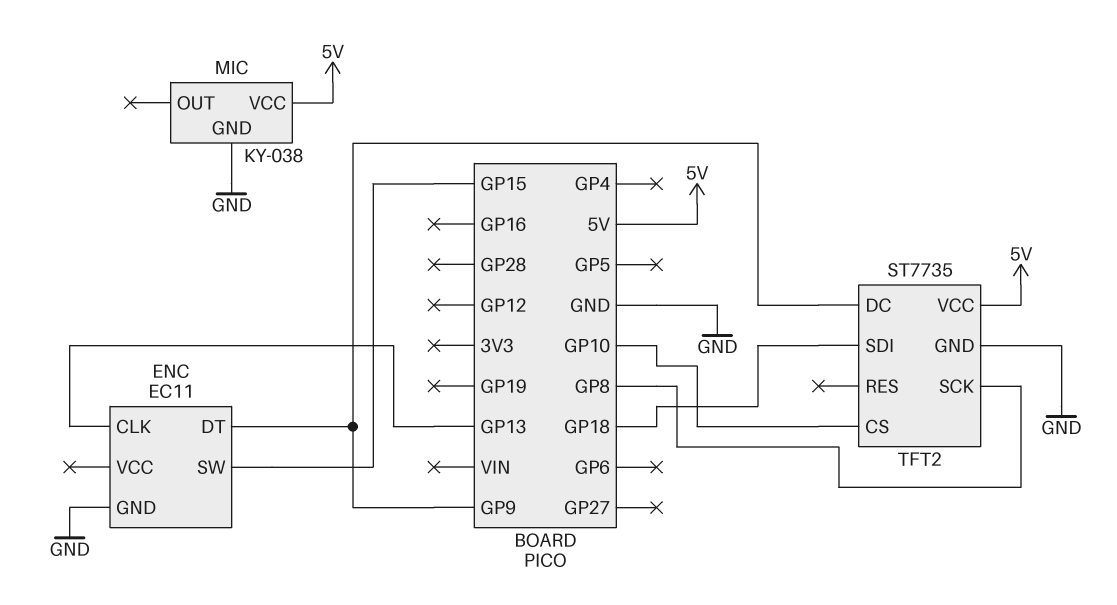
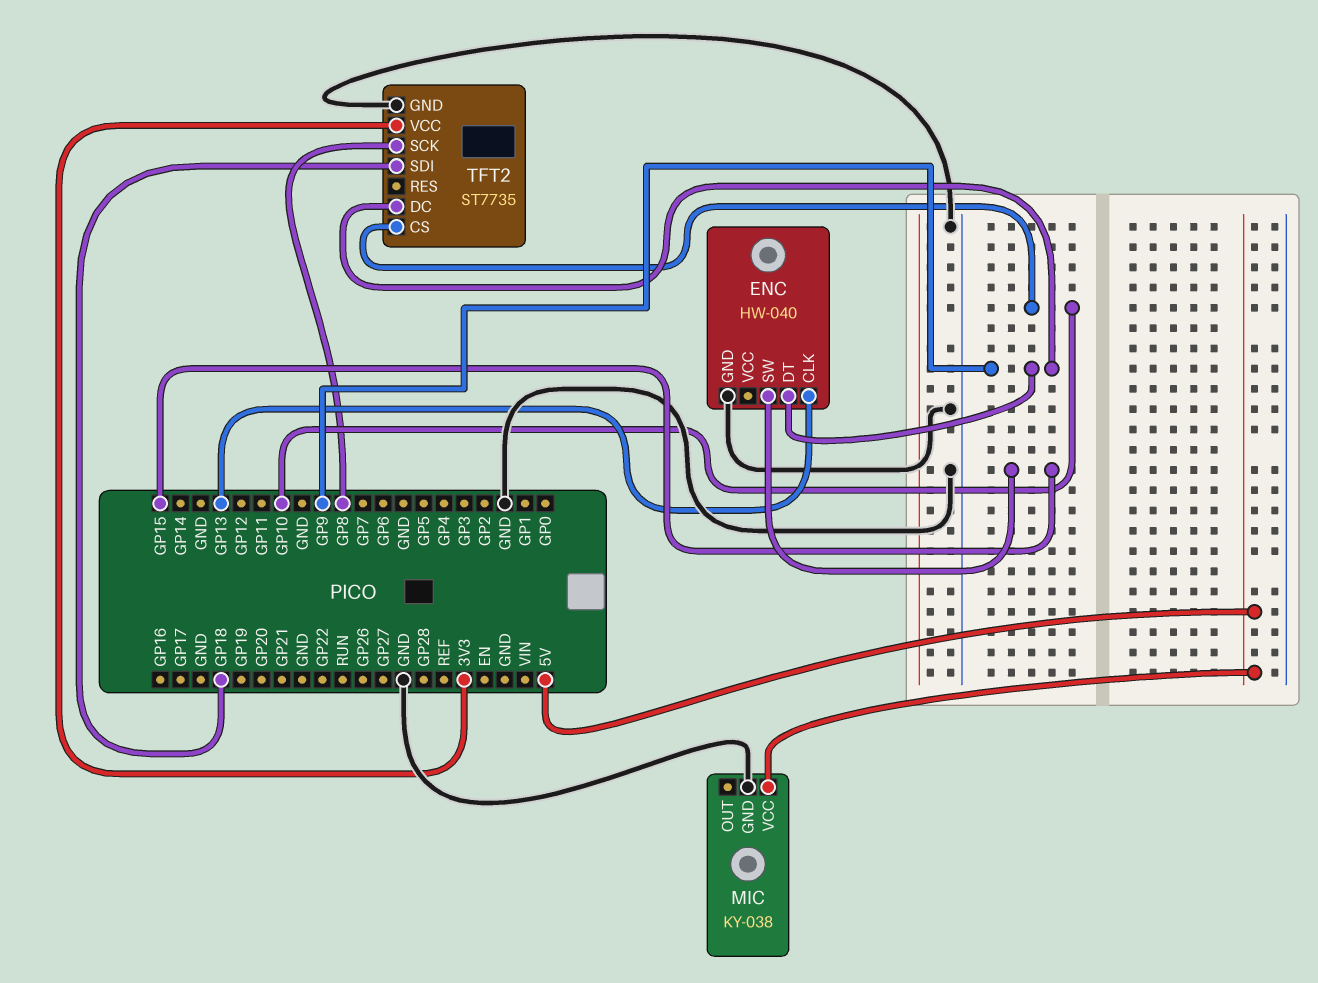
ENC: EC11 -> HW-040
TFT2 pin VCC: 5V -> 3V3

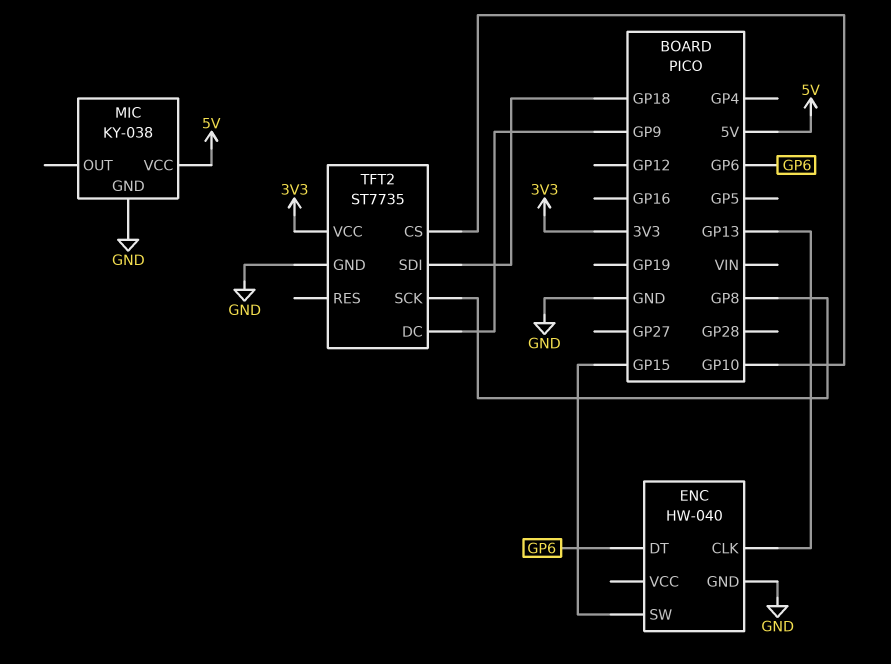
ENC pin DT: GP9 -> GP6

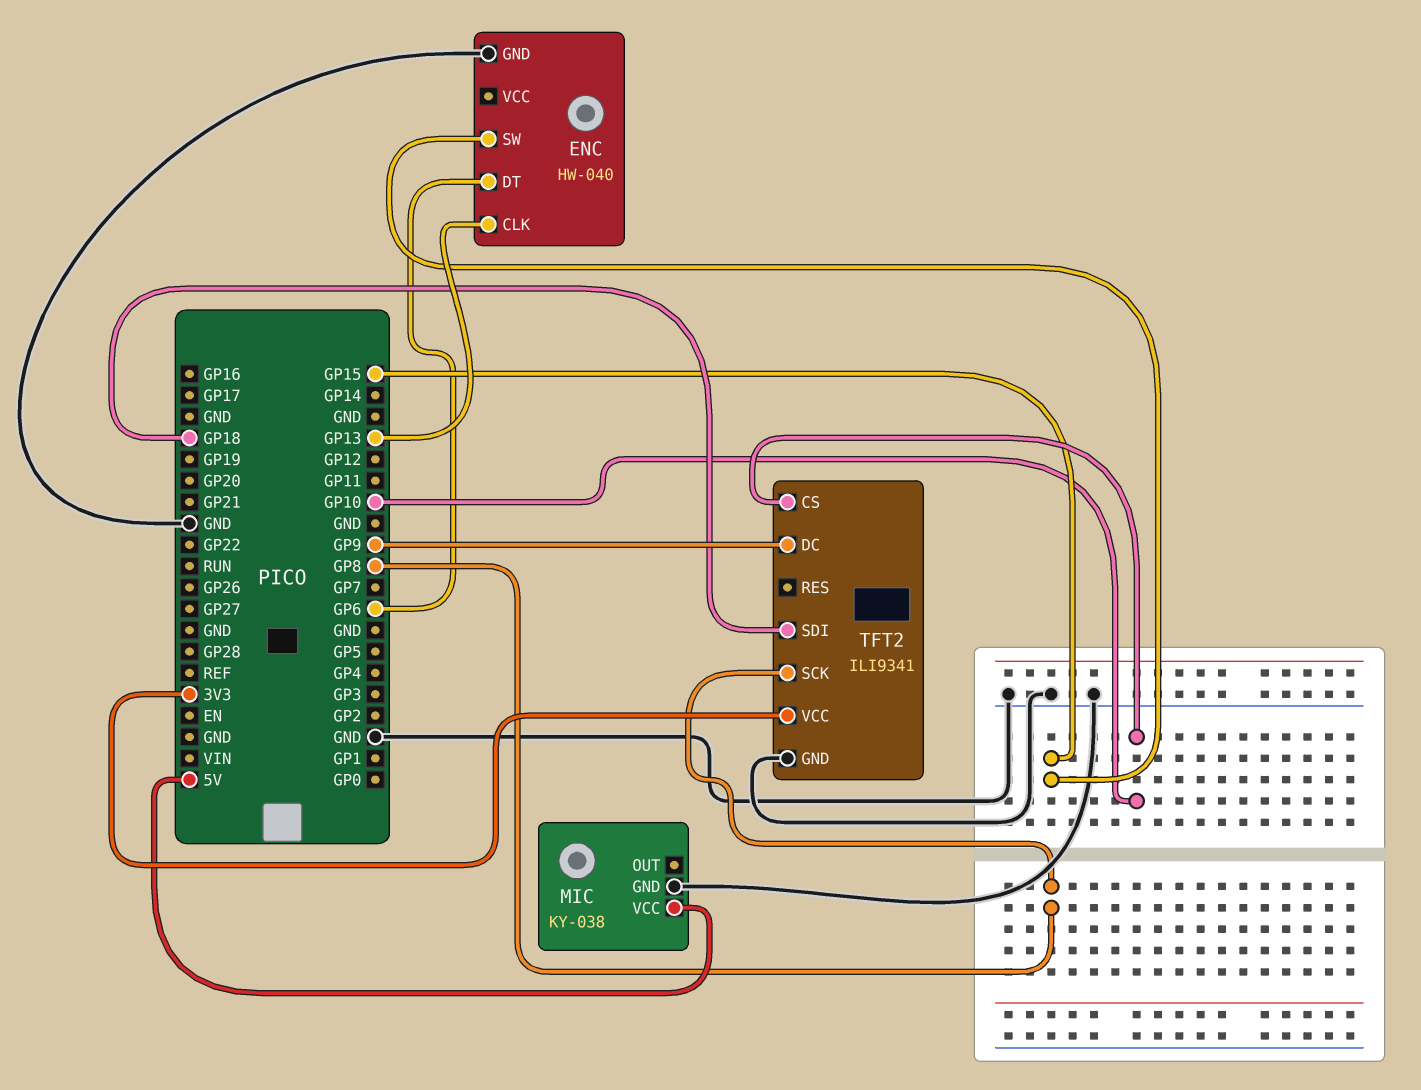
TFT2: ST7735 -> ILI9341

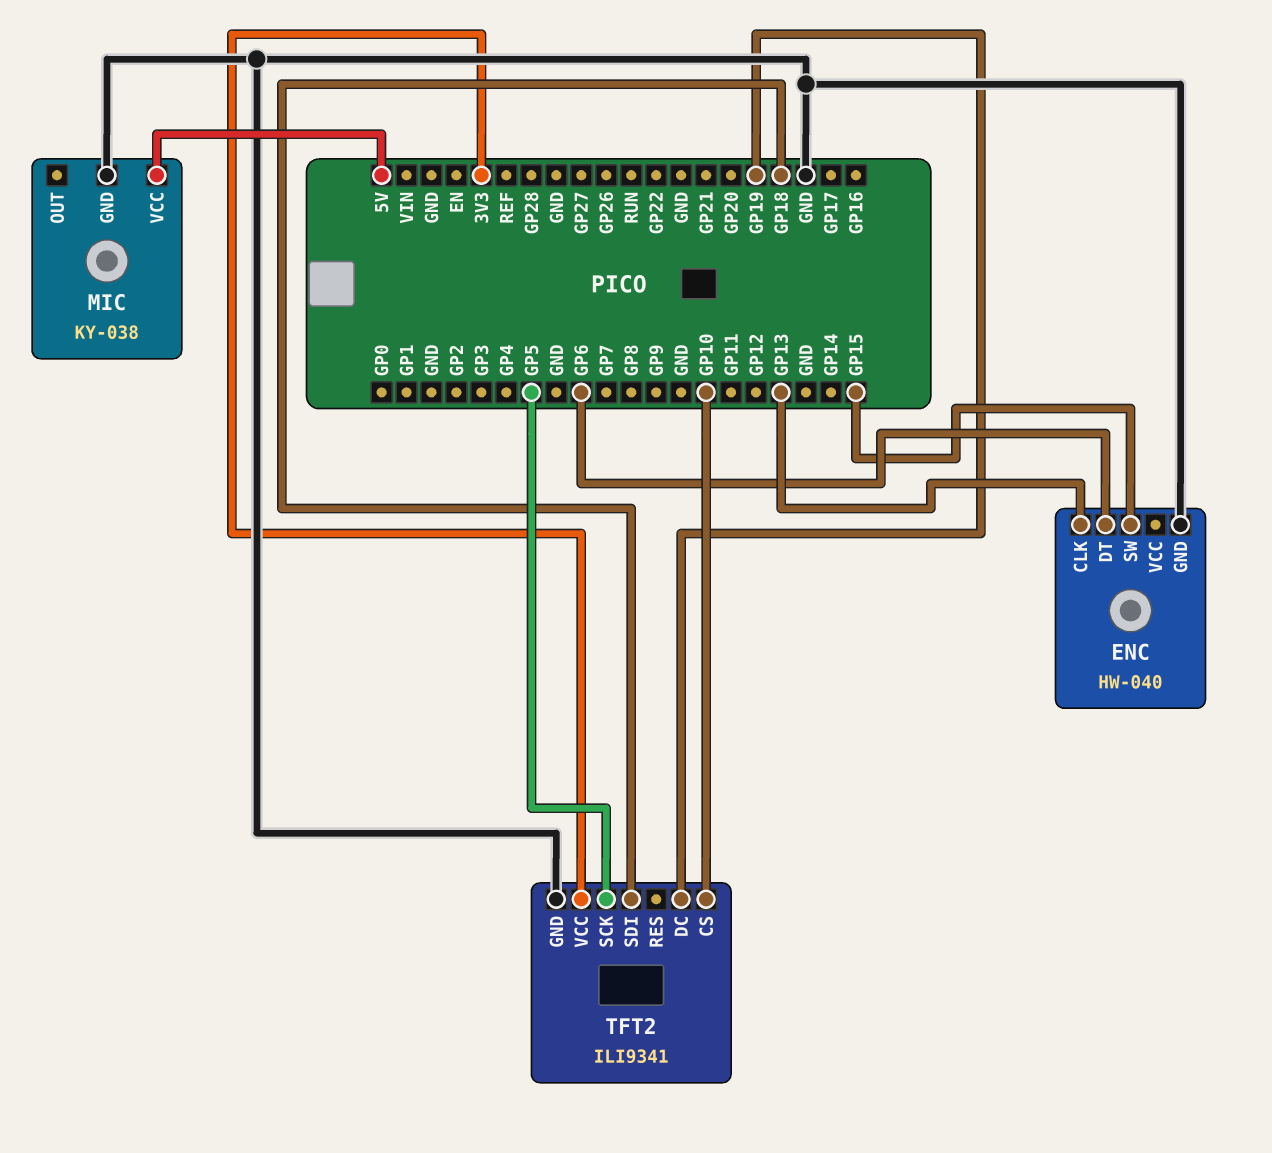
TFT2 pin DC: GP9 -> GP19
TFT2 pin SCK: GP8 -> GP5

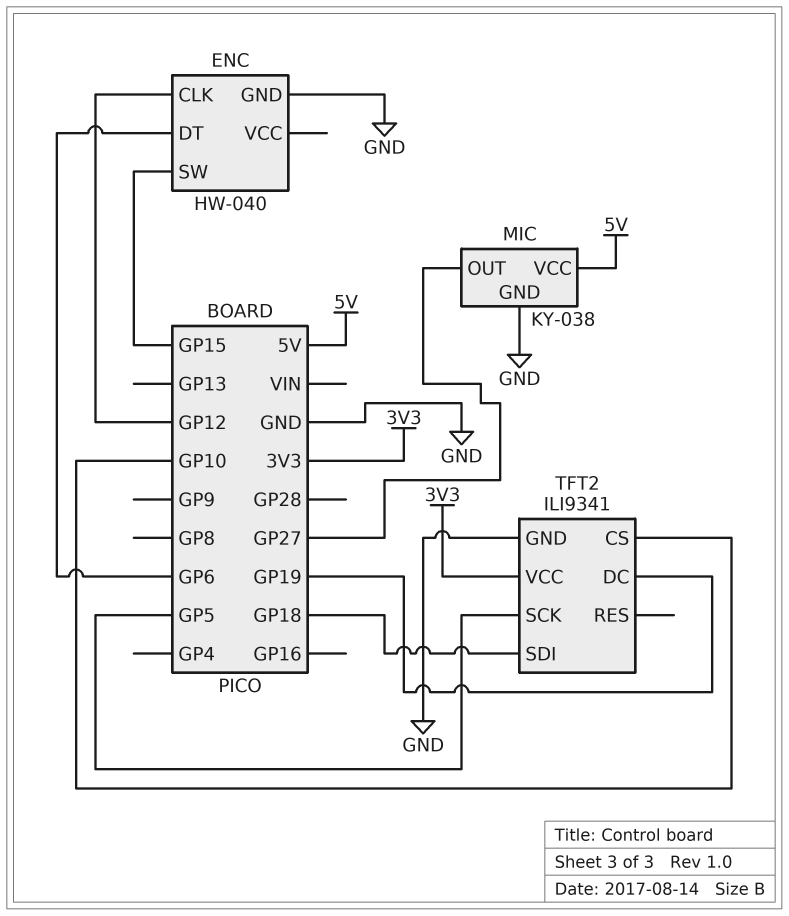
ENC pin CLK: GP13 -> GP12
MIC pin OUT: none -> GP27

